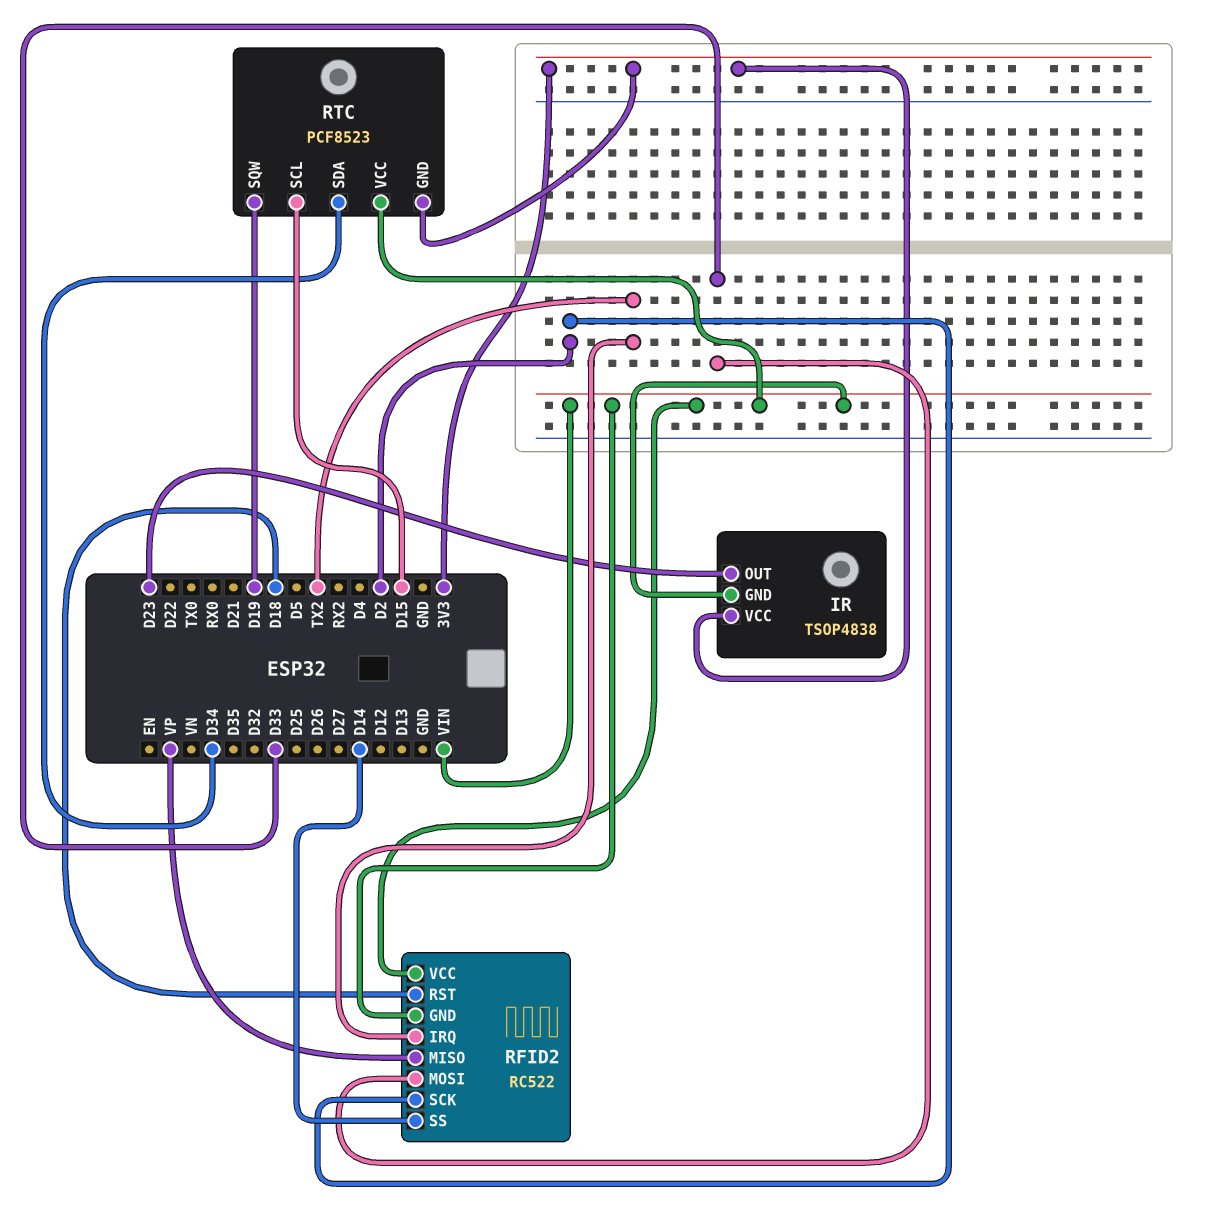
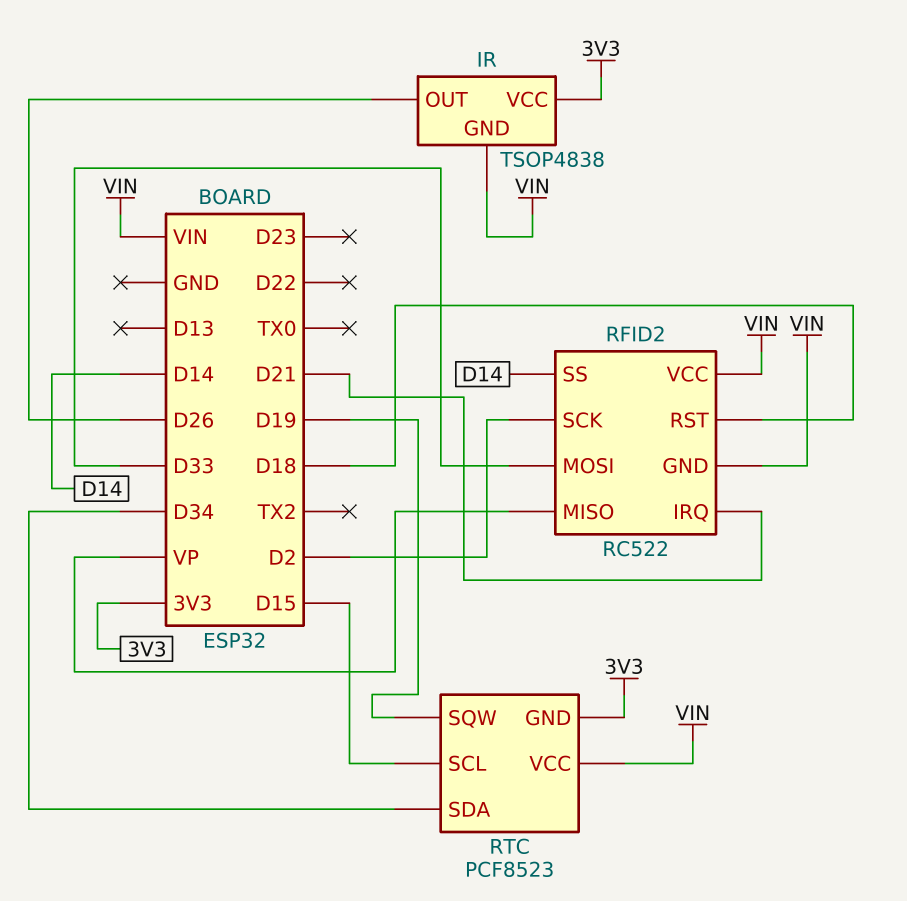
IR pin OUT: D23 -> D26
RFID2 pin IRQ: TX2 -> D21

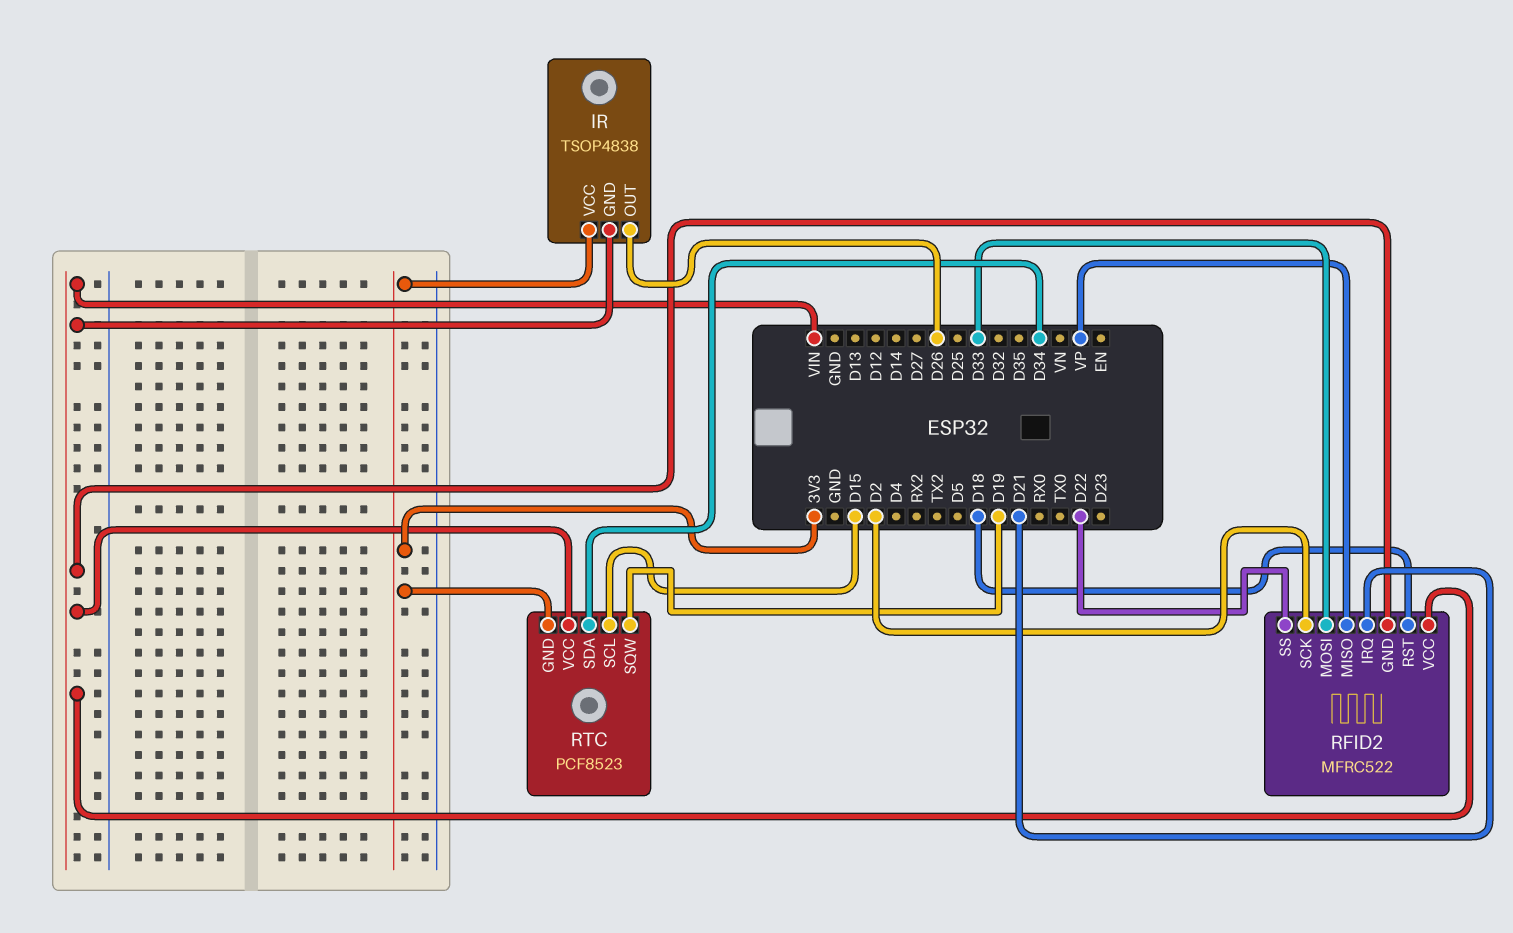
RFID2: RC522 -> MFRC522
RFID2 pin SS: D14 -> D22

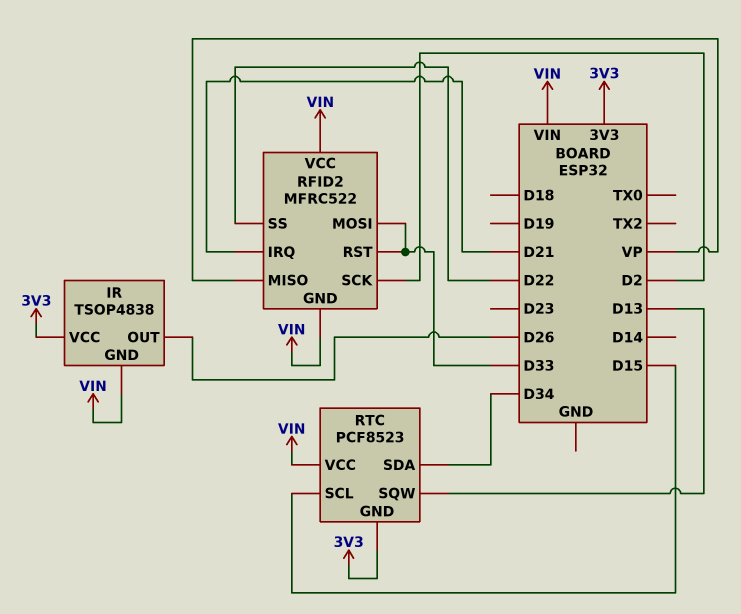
RFID2 pin RST: D18 -> D33
RTC pin SQW: D19 -> D13

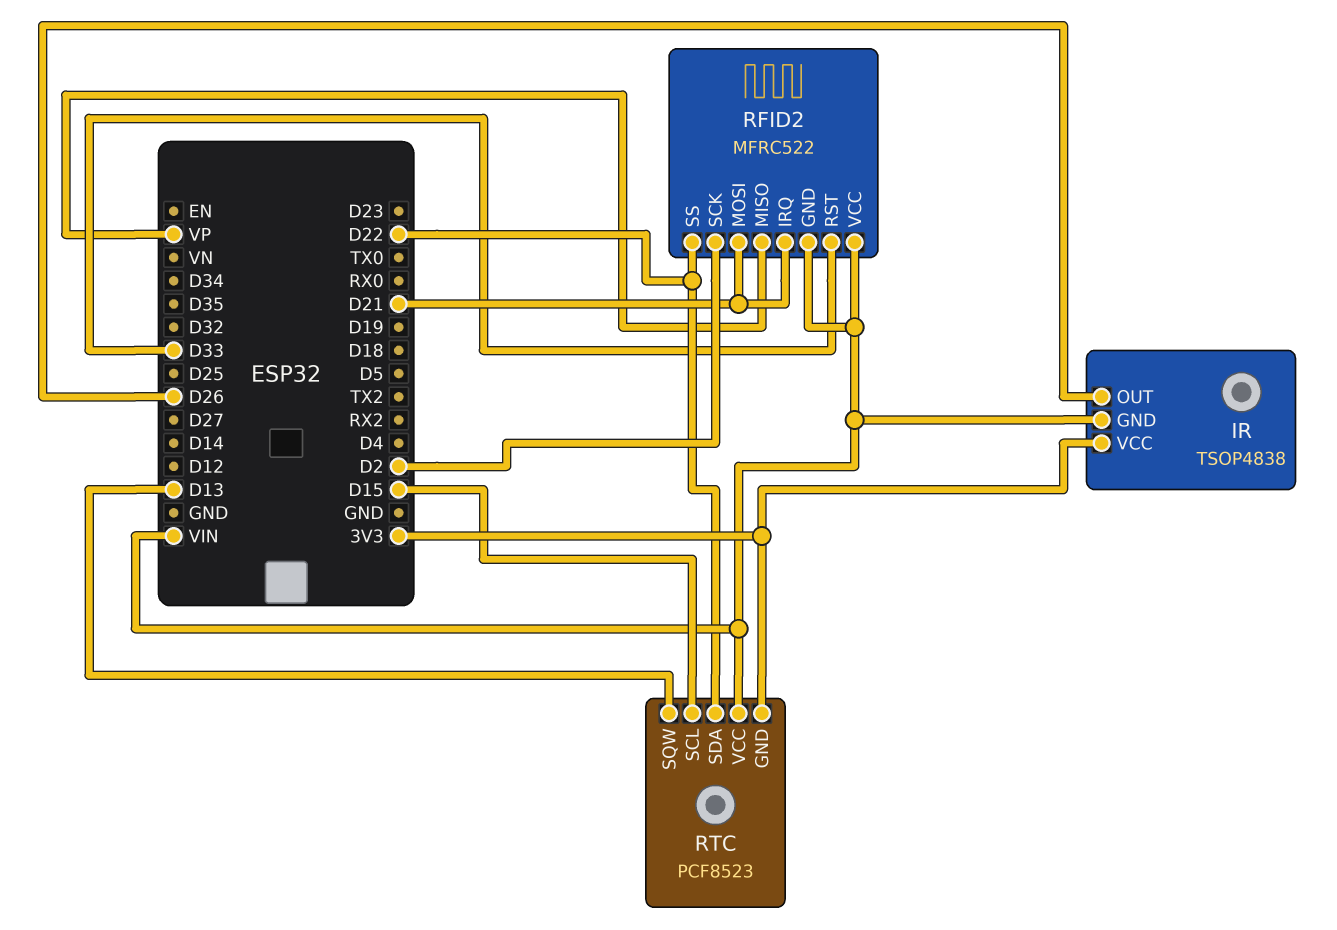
RFID2 pin MOSI: D33 -> D21
RTC pin SDA: D34 -> D22

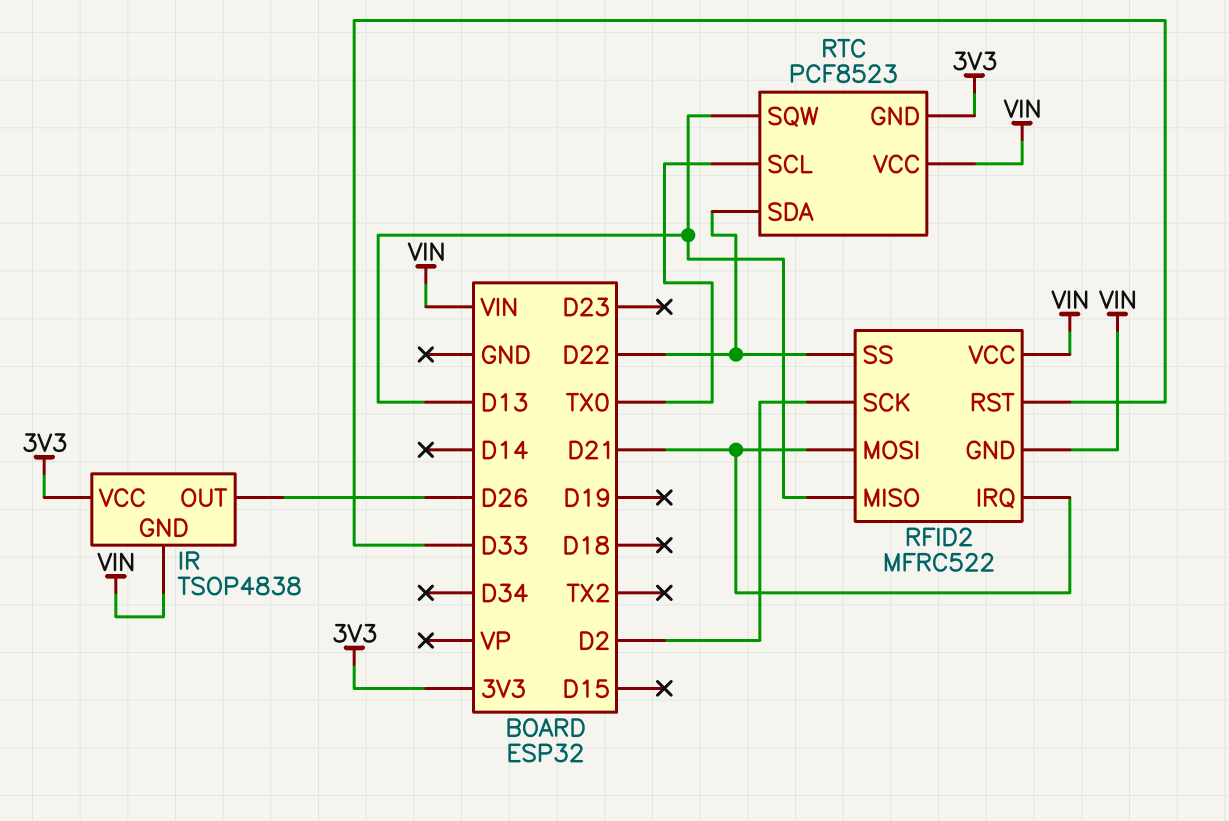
RFID2 pin MISO: VP -> D13
RTC pin SCL: D15 -> TX0

